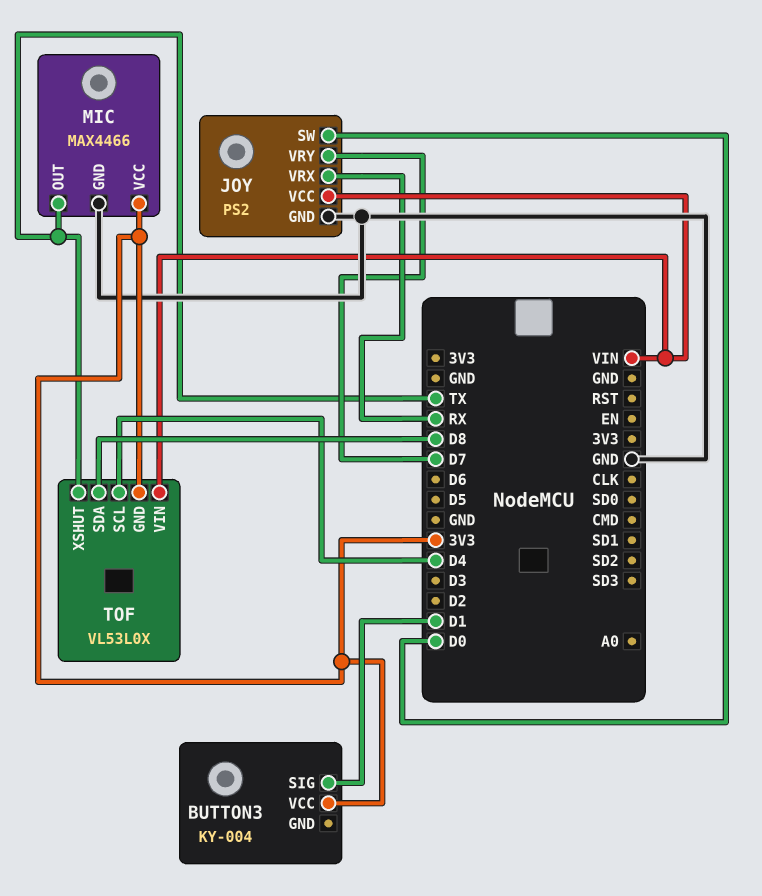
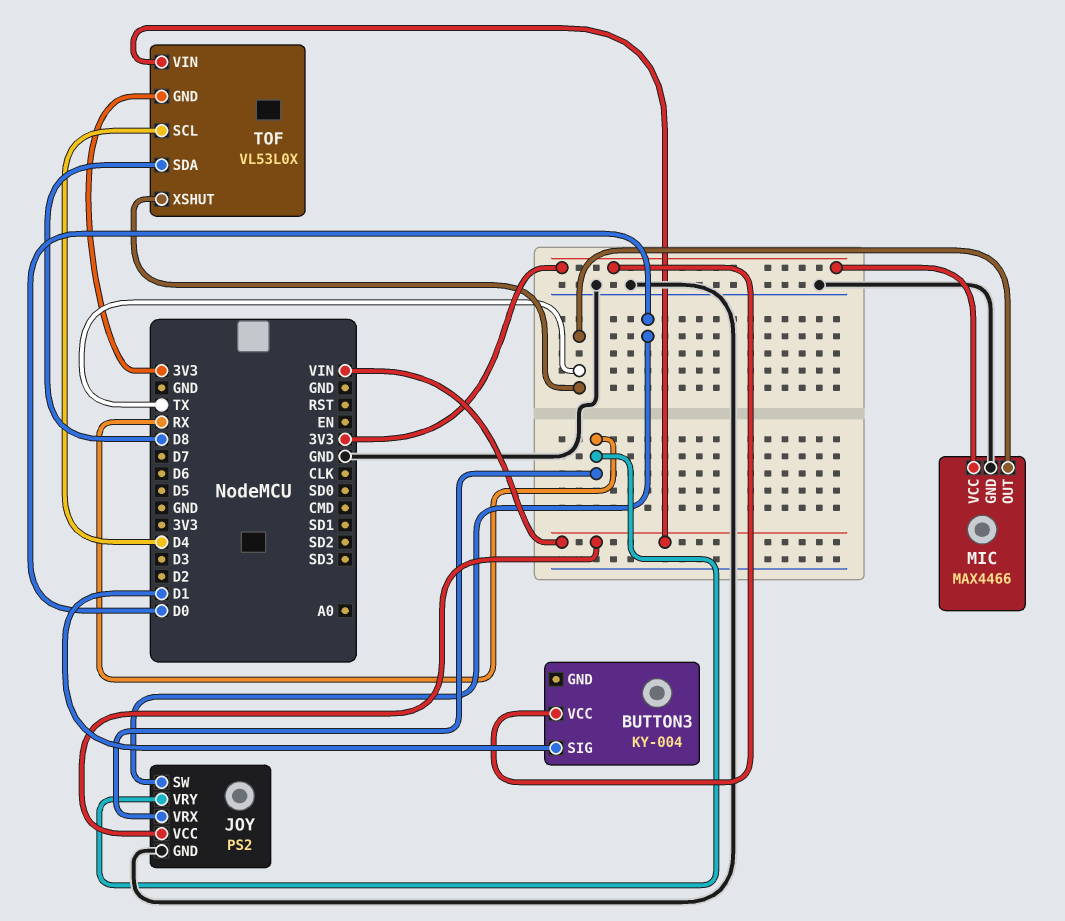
JOY pin VRY: D7 -> RX

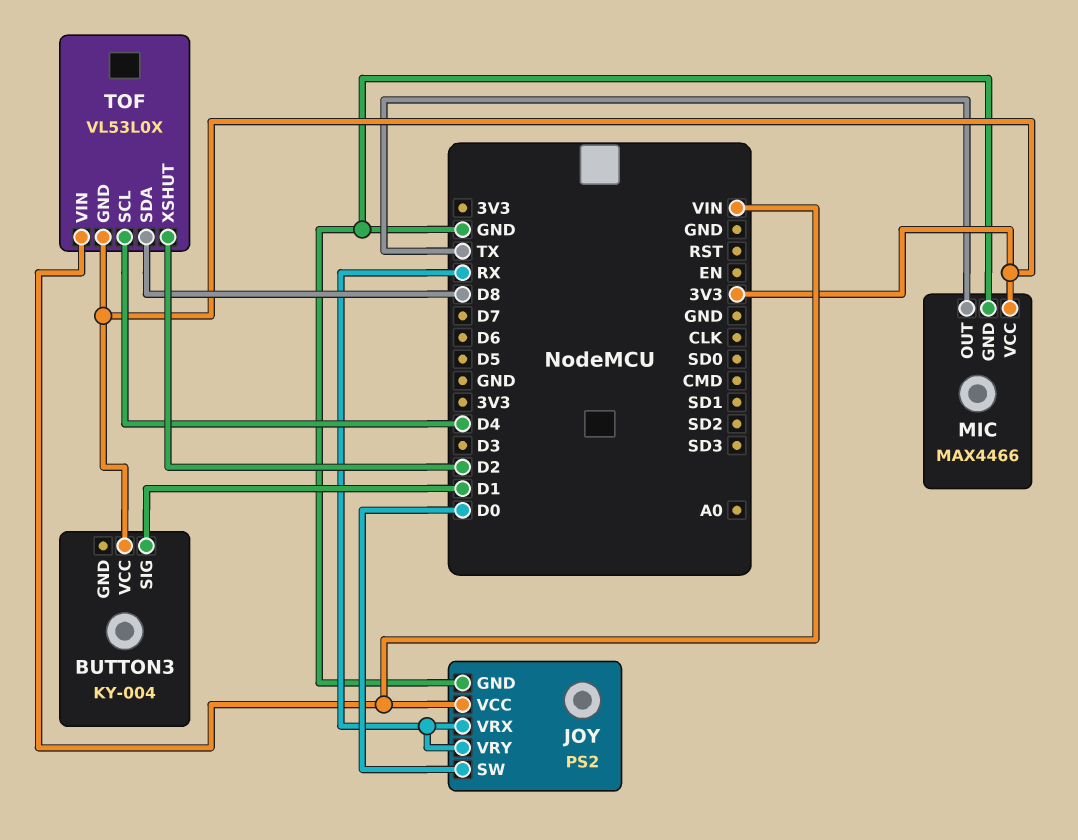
TOF pin XSHUT: TX -> D2

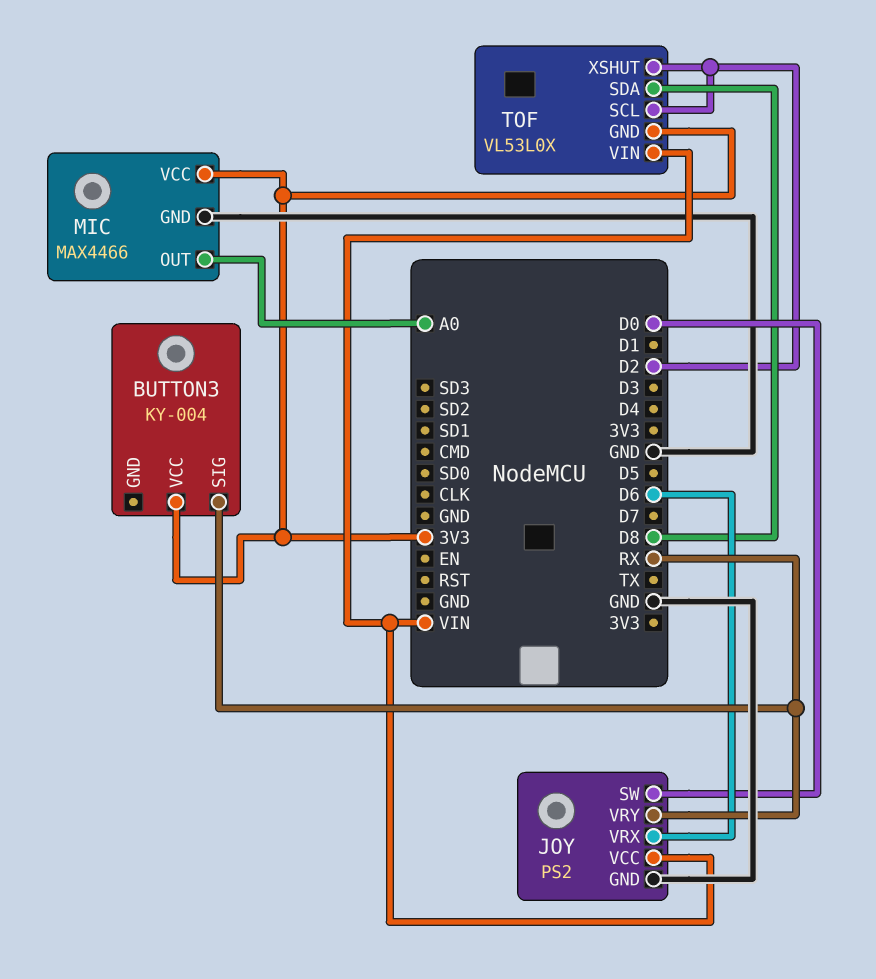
BUTTON3 pin SIG: D1 -> RX
JOY pin VRX: RX -> D6
MIC pin OUT: TX -> A0
TOF pin SCL: D4 -> D2

